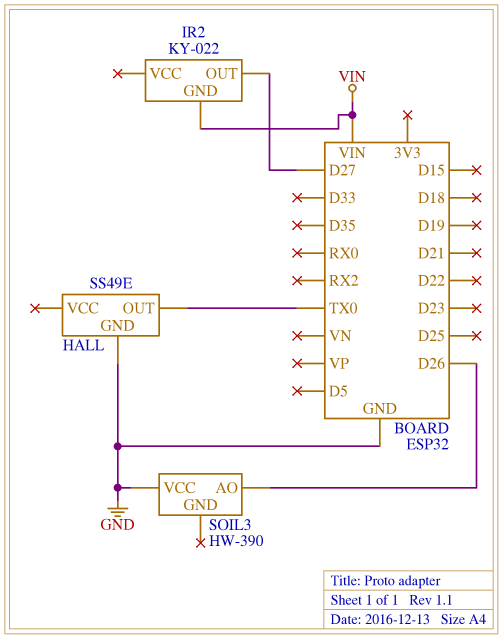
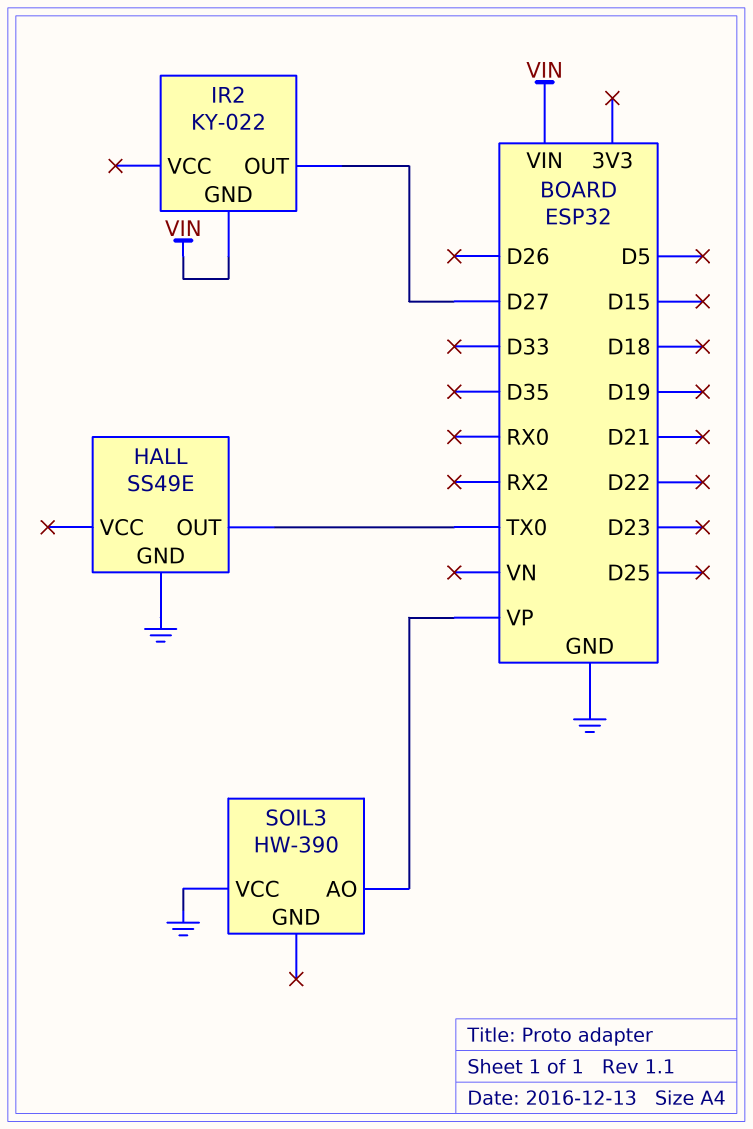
SOIL3 pin AO: D26 -> VP

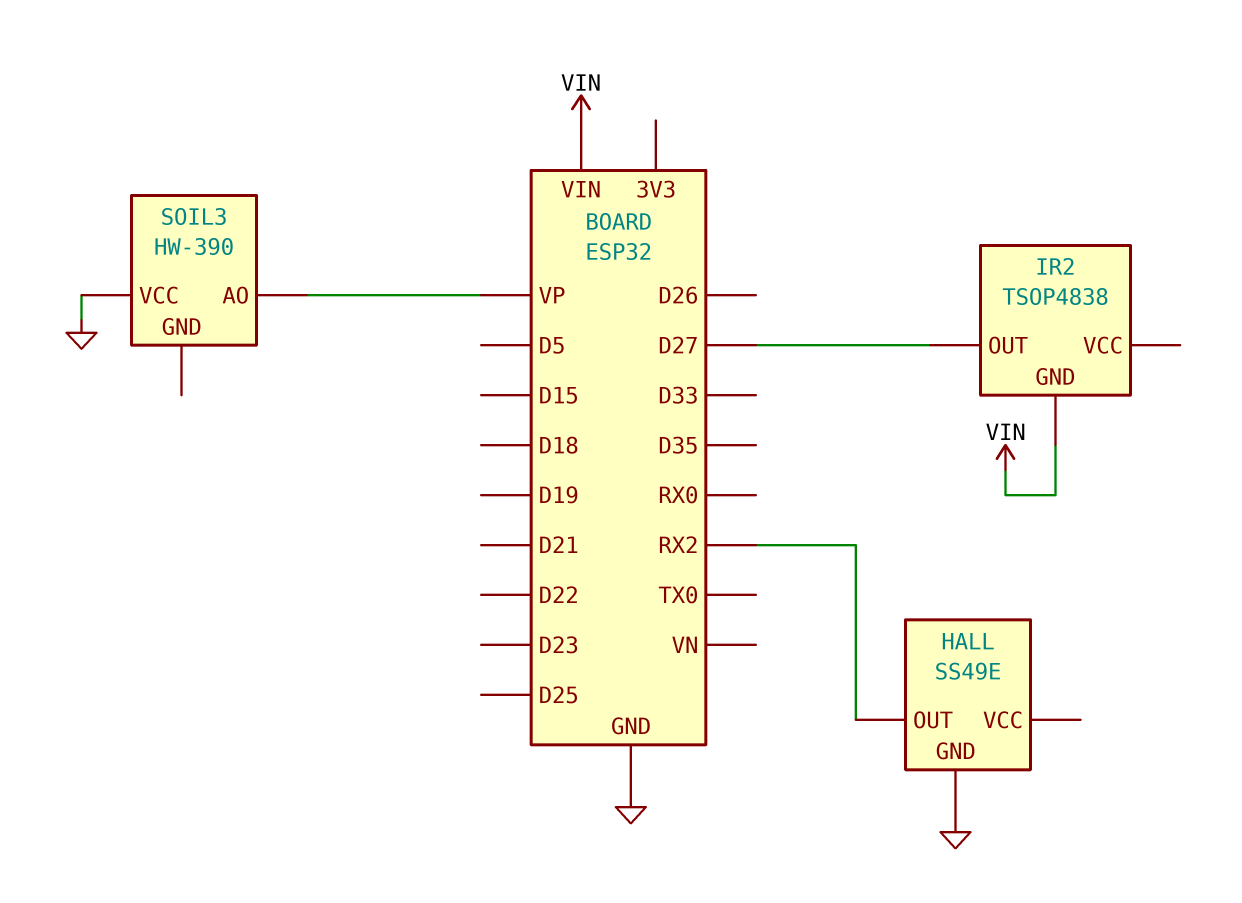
HALL pin OUT: TX0 -> RX2
IR2: KY-022 -> TSOP4838

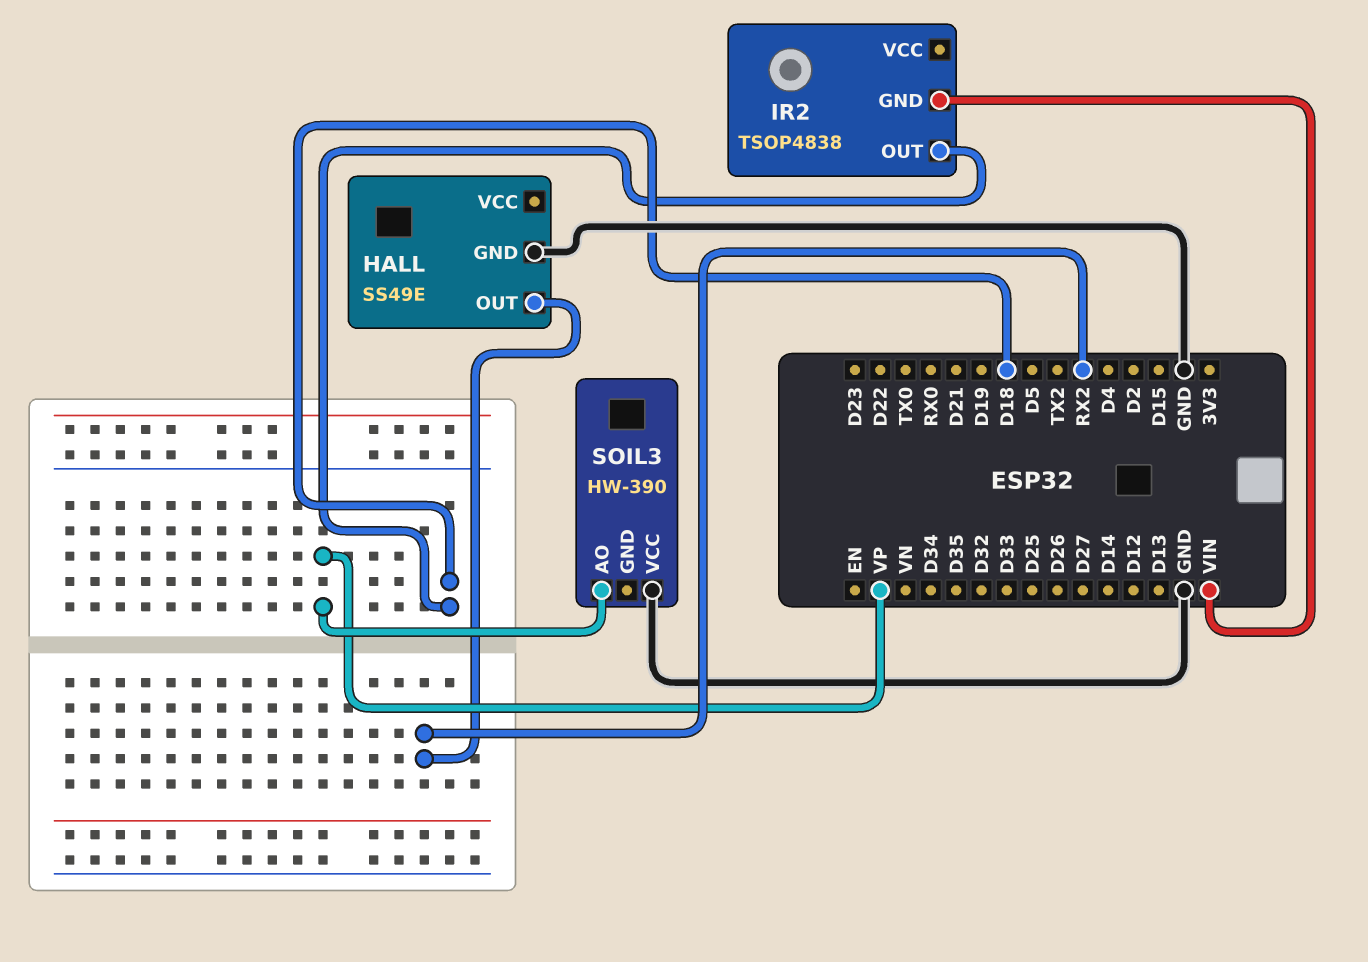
IR2 pin OUT: D27 -> D18

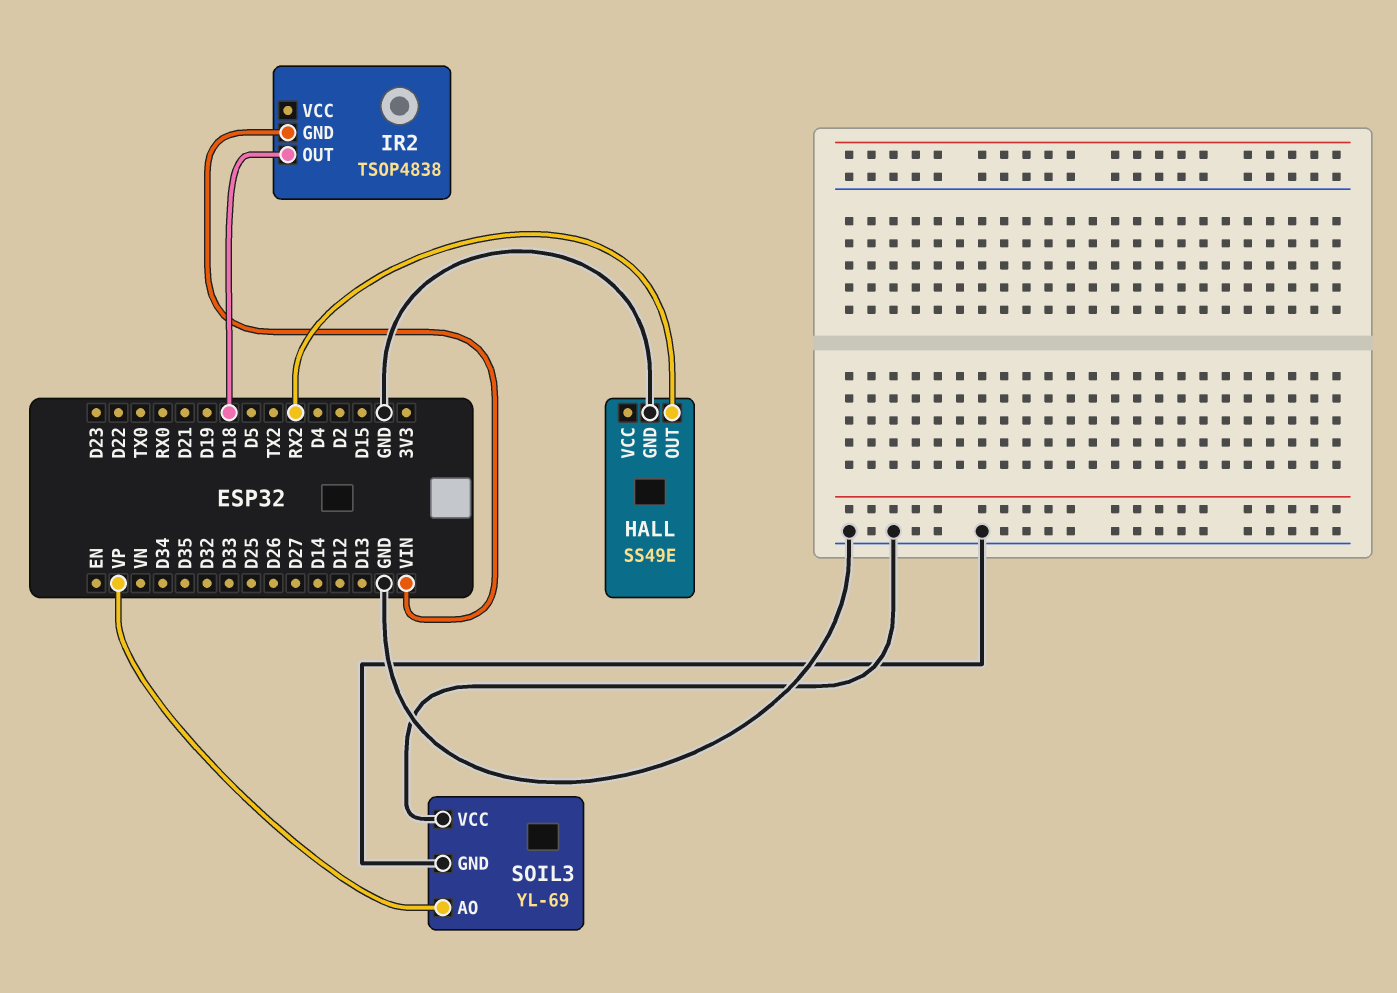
SOIL3: HW-390 -> YL-69
SOIL3 pin GND: none -> GND

